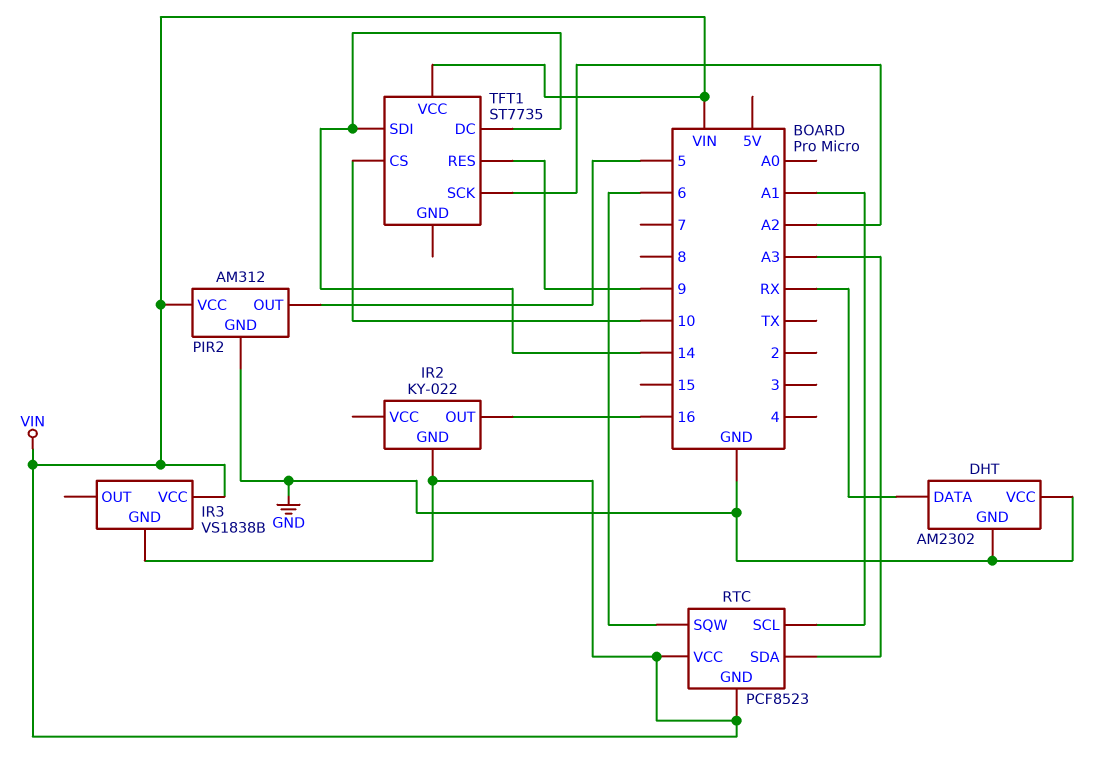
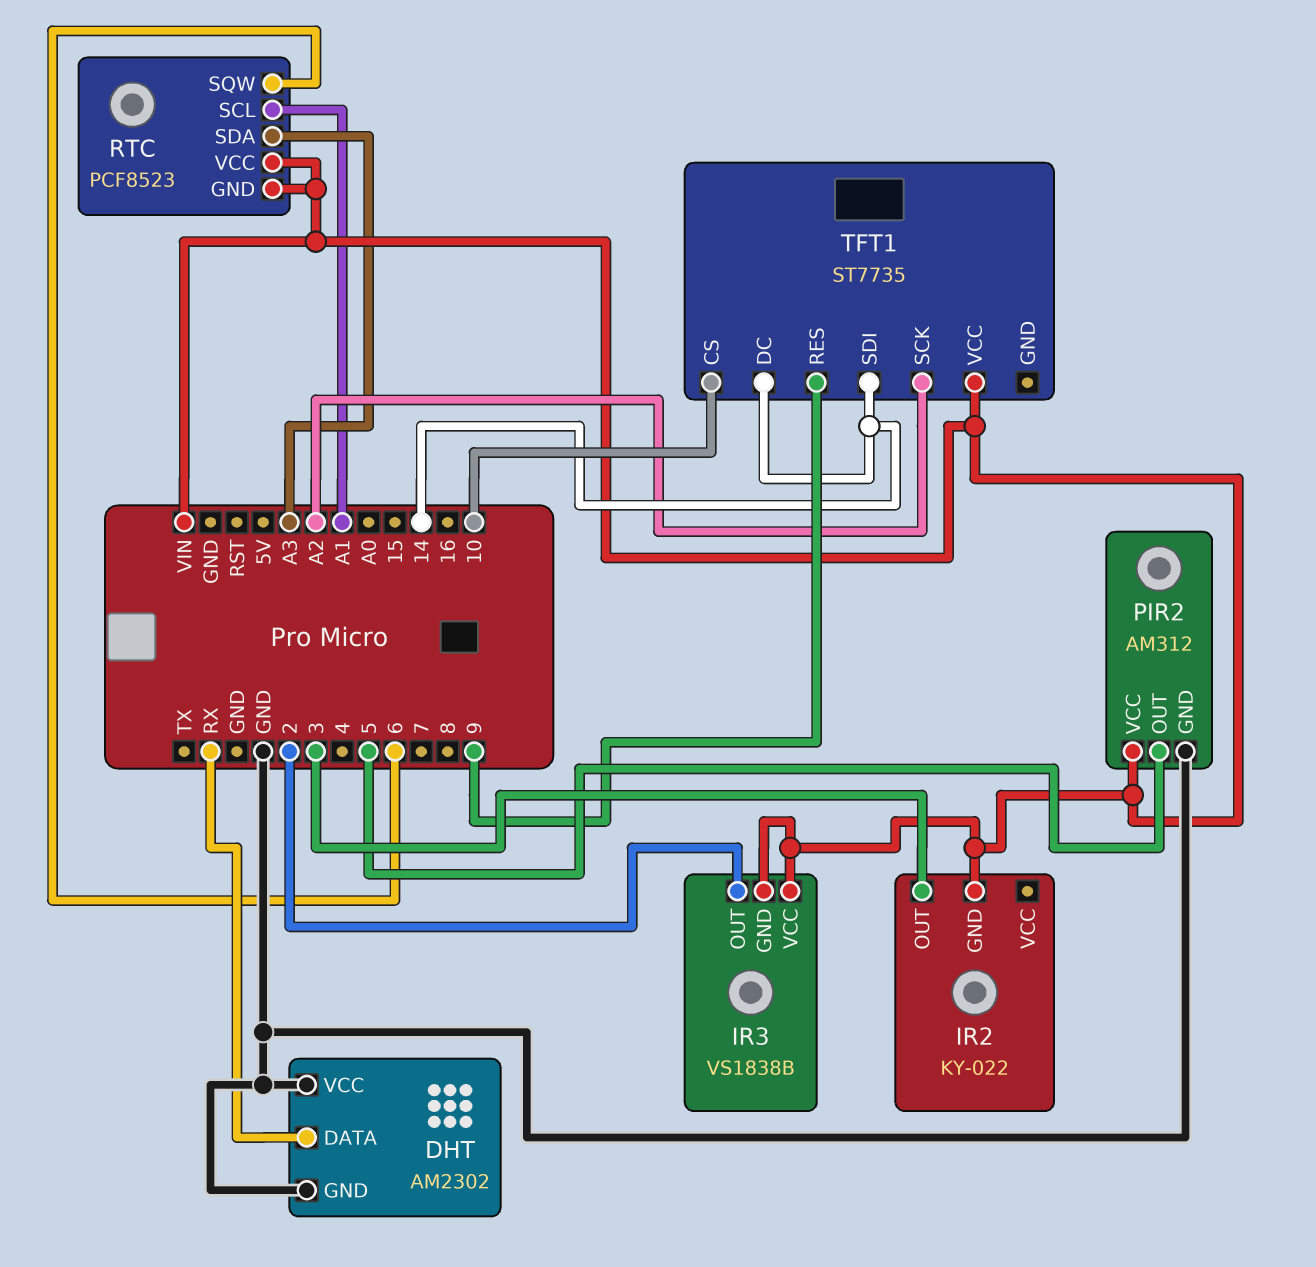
IR2 pin OUT: 16 -> 3
IR3 pin OUT: none -> 2

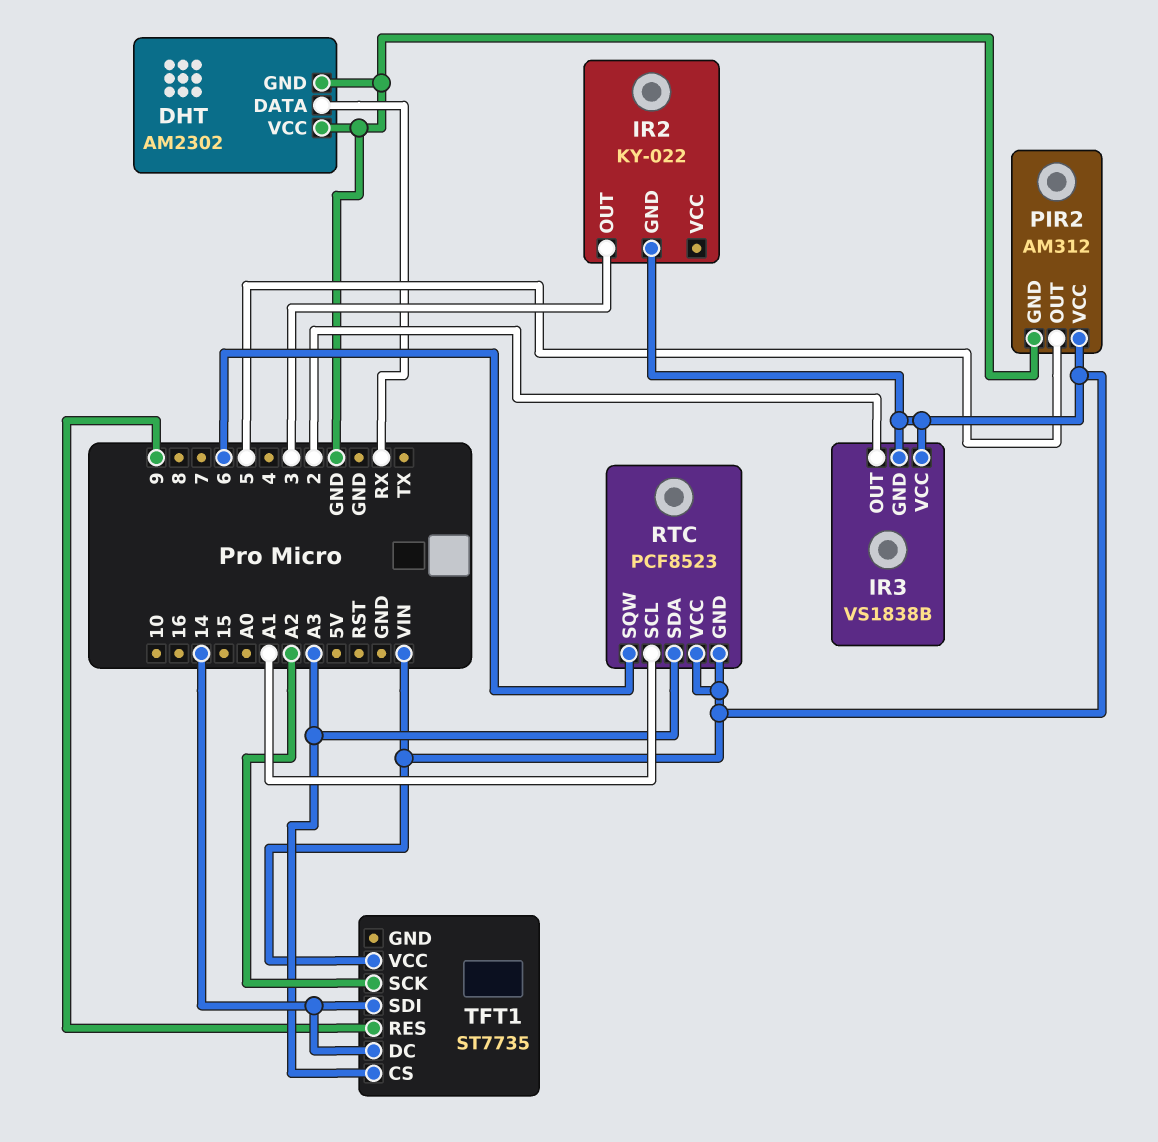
TFT1 pin CS: 10 -> A3

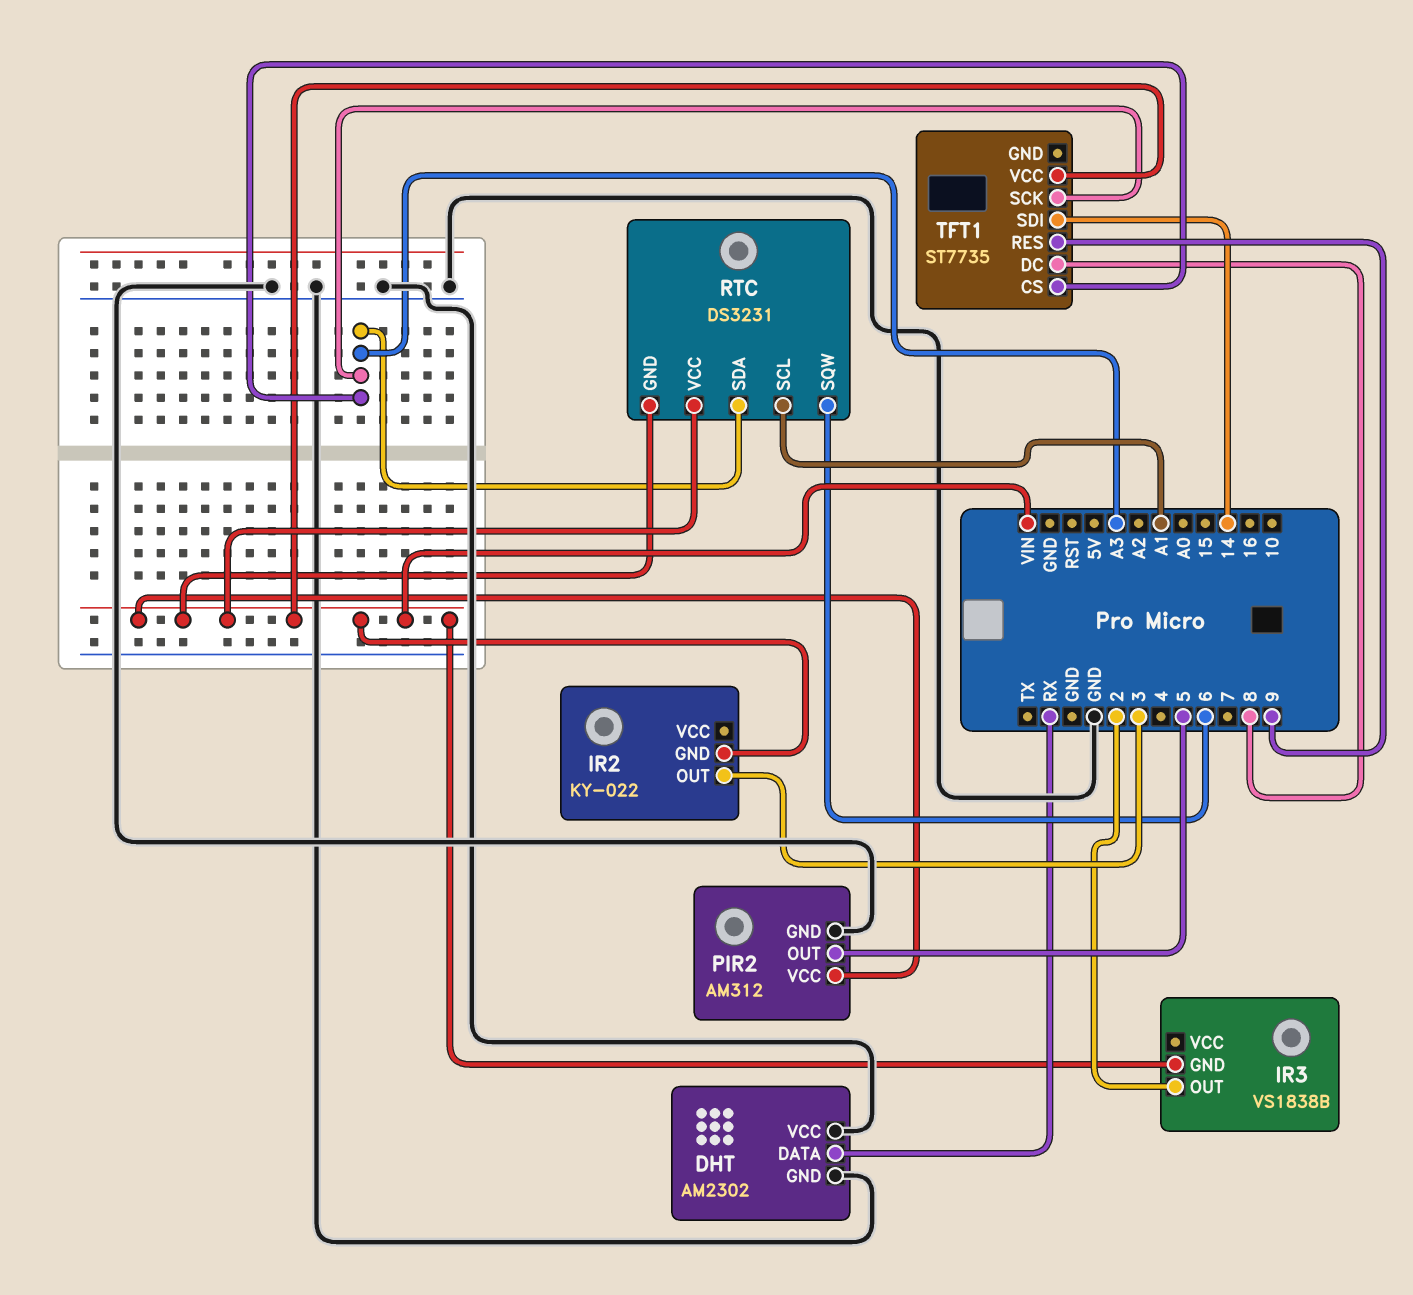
IR3 pin VCC: VIN -> none
RTC: PCF8523 -> DS3231
TFT1 pin DC: 14 -> 8
TFT1 pin SCK: A2 -> A3

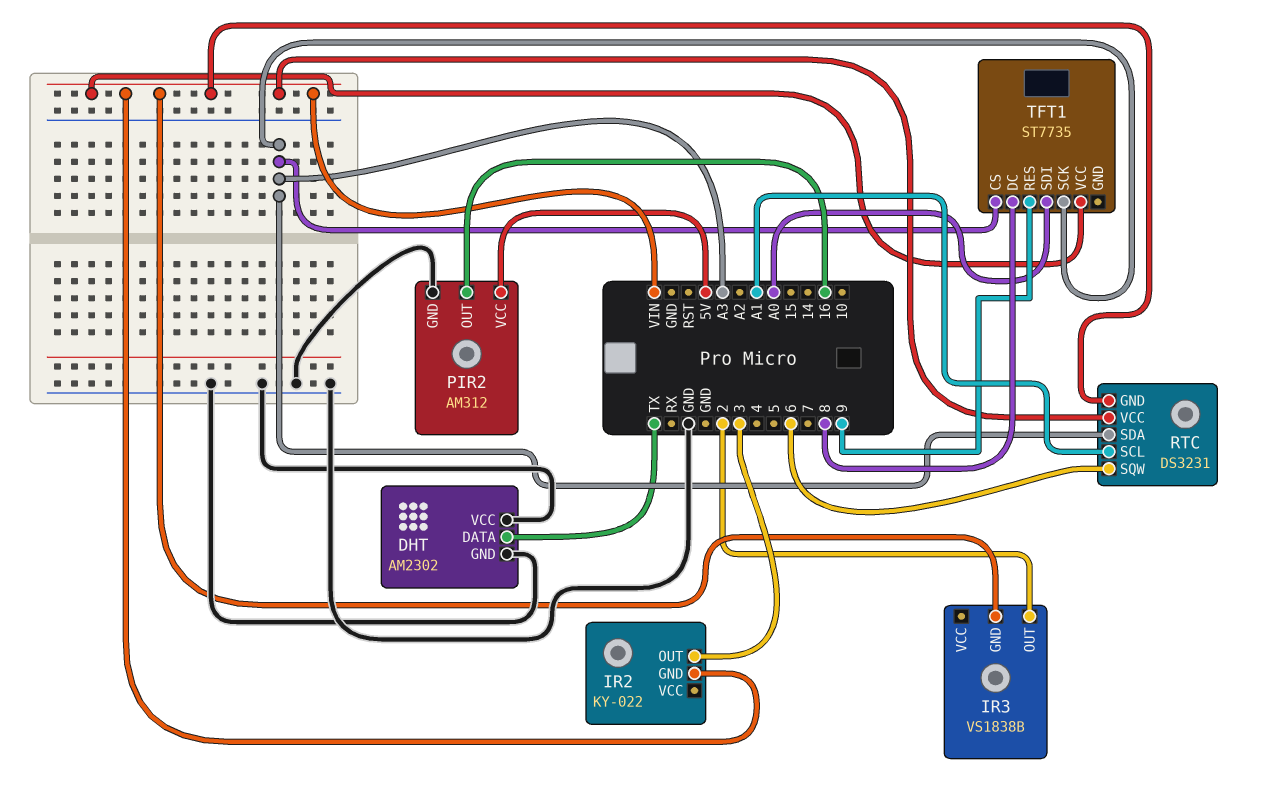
DHT pin DATA: RX -> TX
PIR2 pin OUT: 5 -> 16
PIR2 pin VCC: VIN -> 5V
TFT1 pin SDI: 14 -> A0

